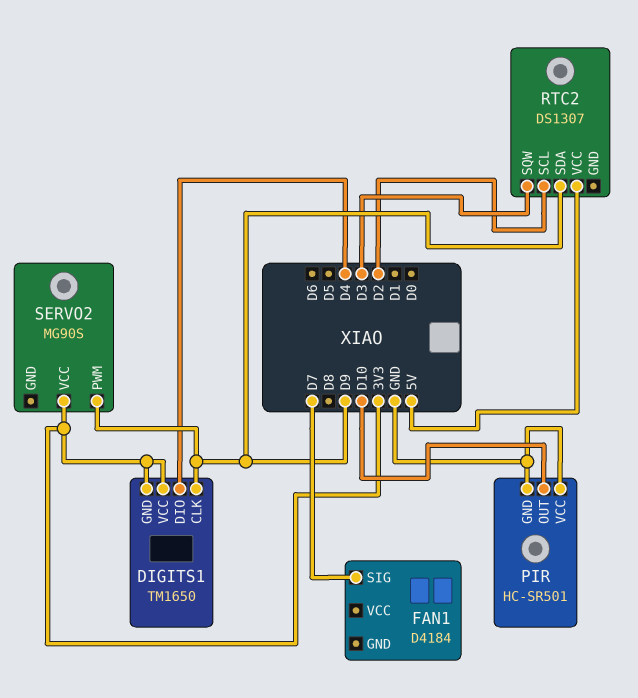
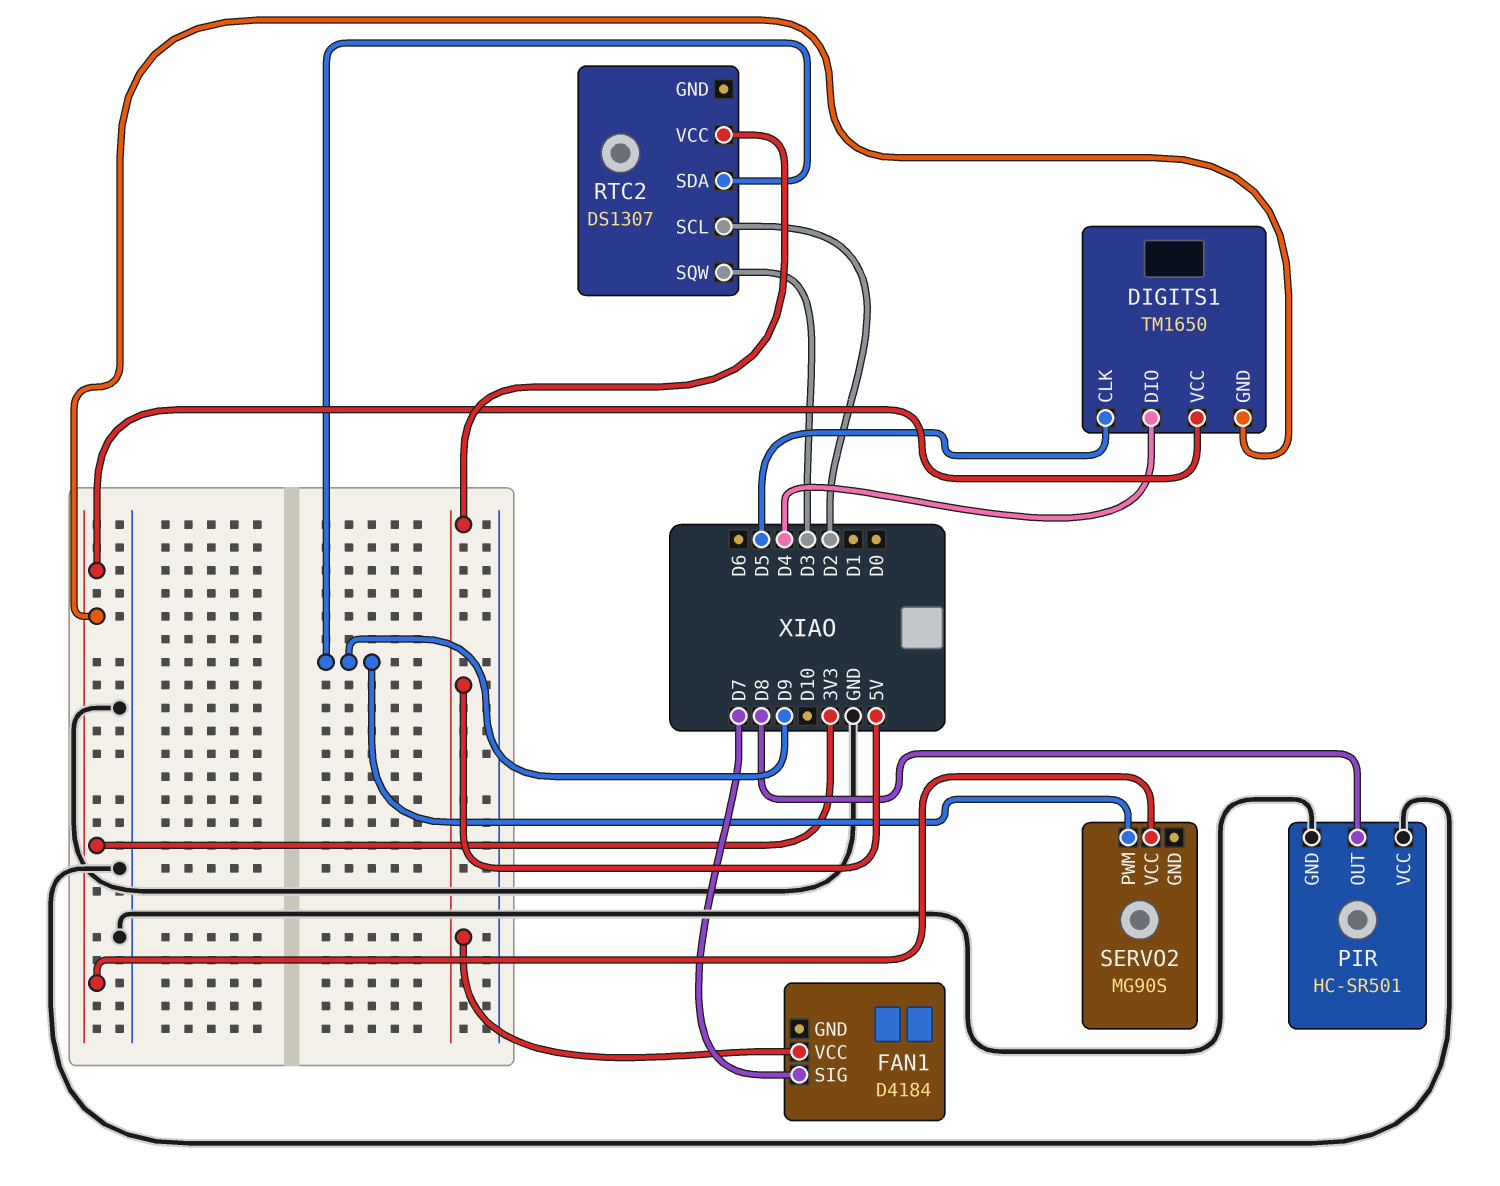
DIGITS1 pin CLK: D9 -> D5
FAN1 pin VCC: none -> 5V
PIR pin OUT: D10 -> D8

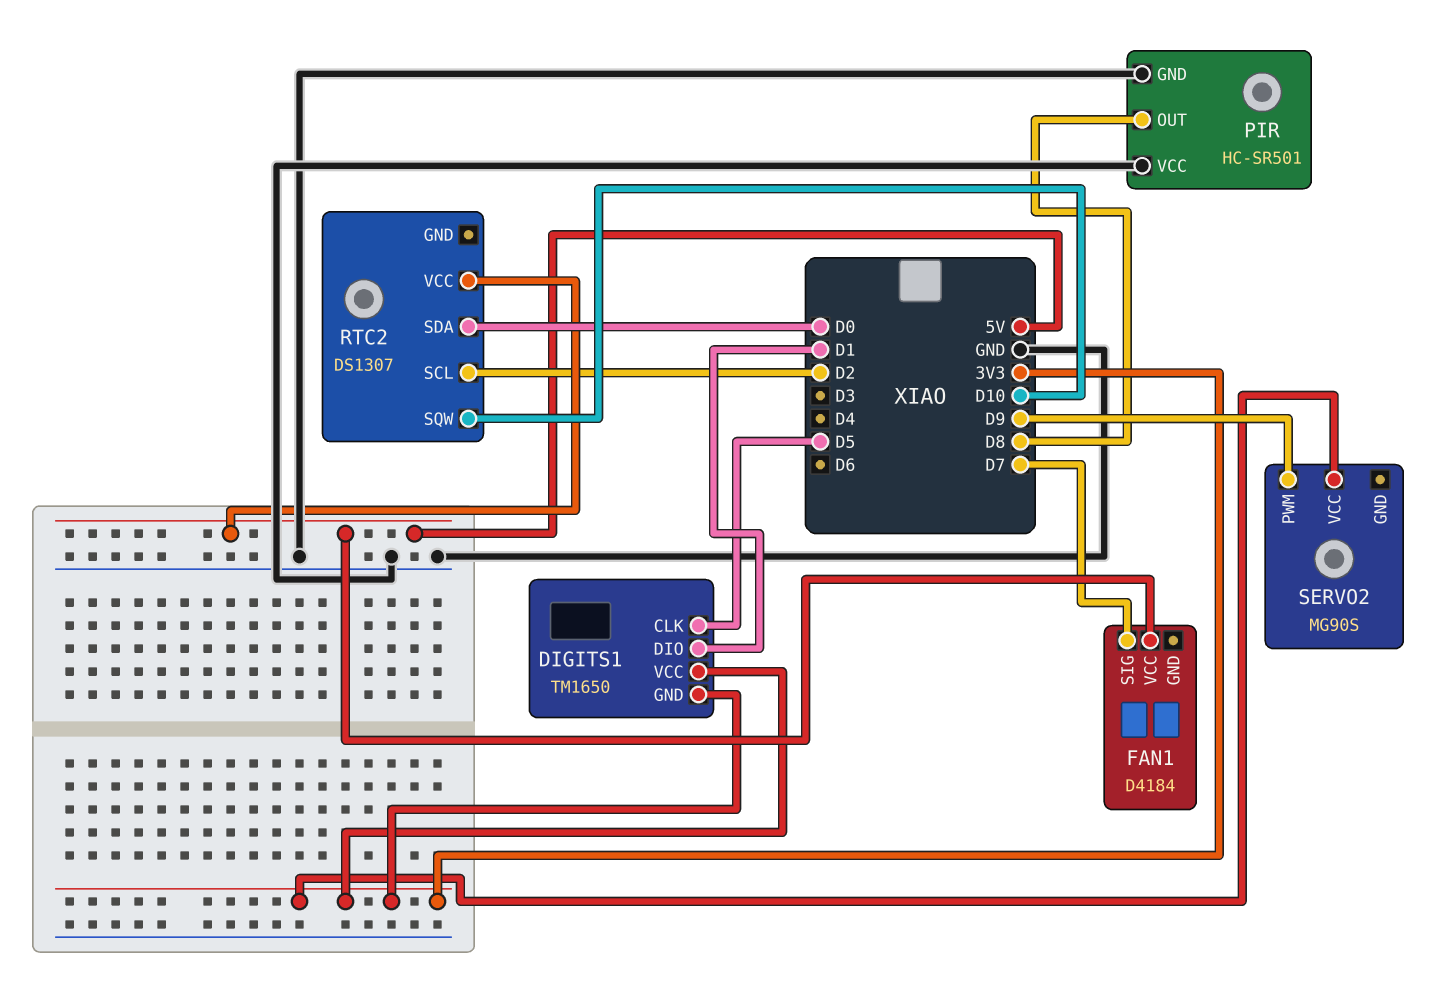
DIGITS1 pin DIO: D4 -> D1
RTC2 pin SDA: D9 -> D0
RTC2 pin SQW: D3 -> D10

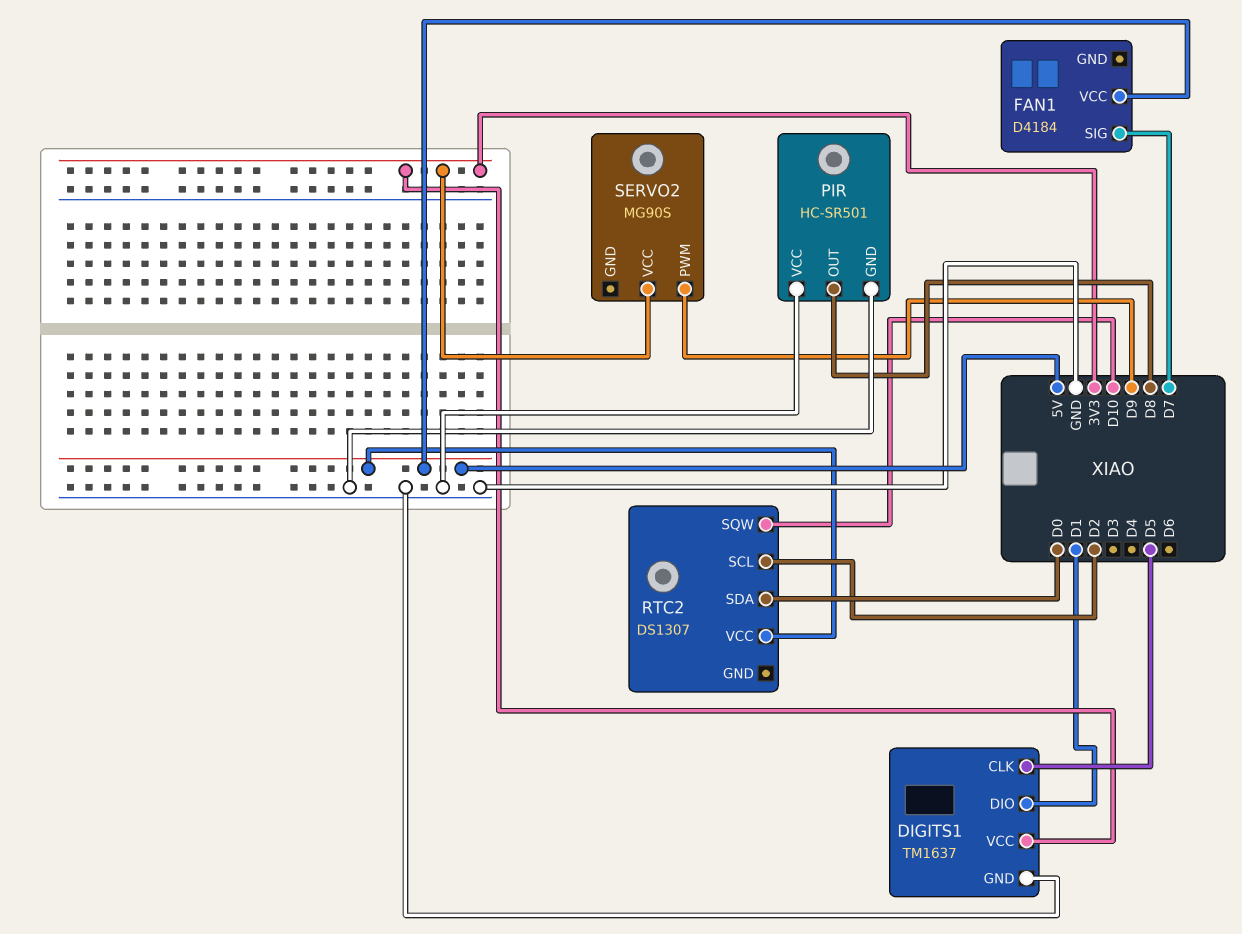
DIGITS1: TM1650 -> TM1637
DIGITS1 pin GND: 3V3 -> GND

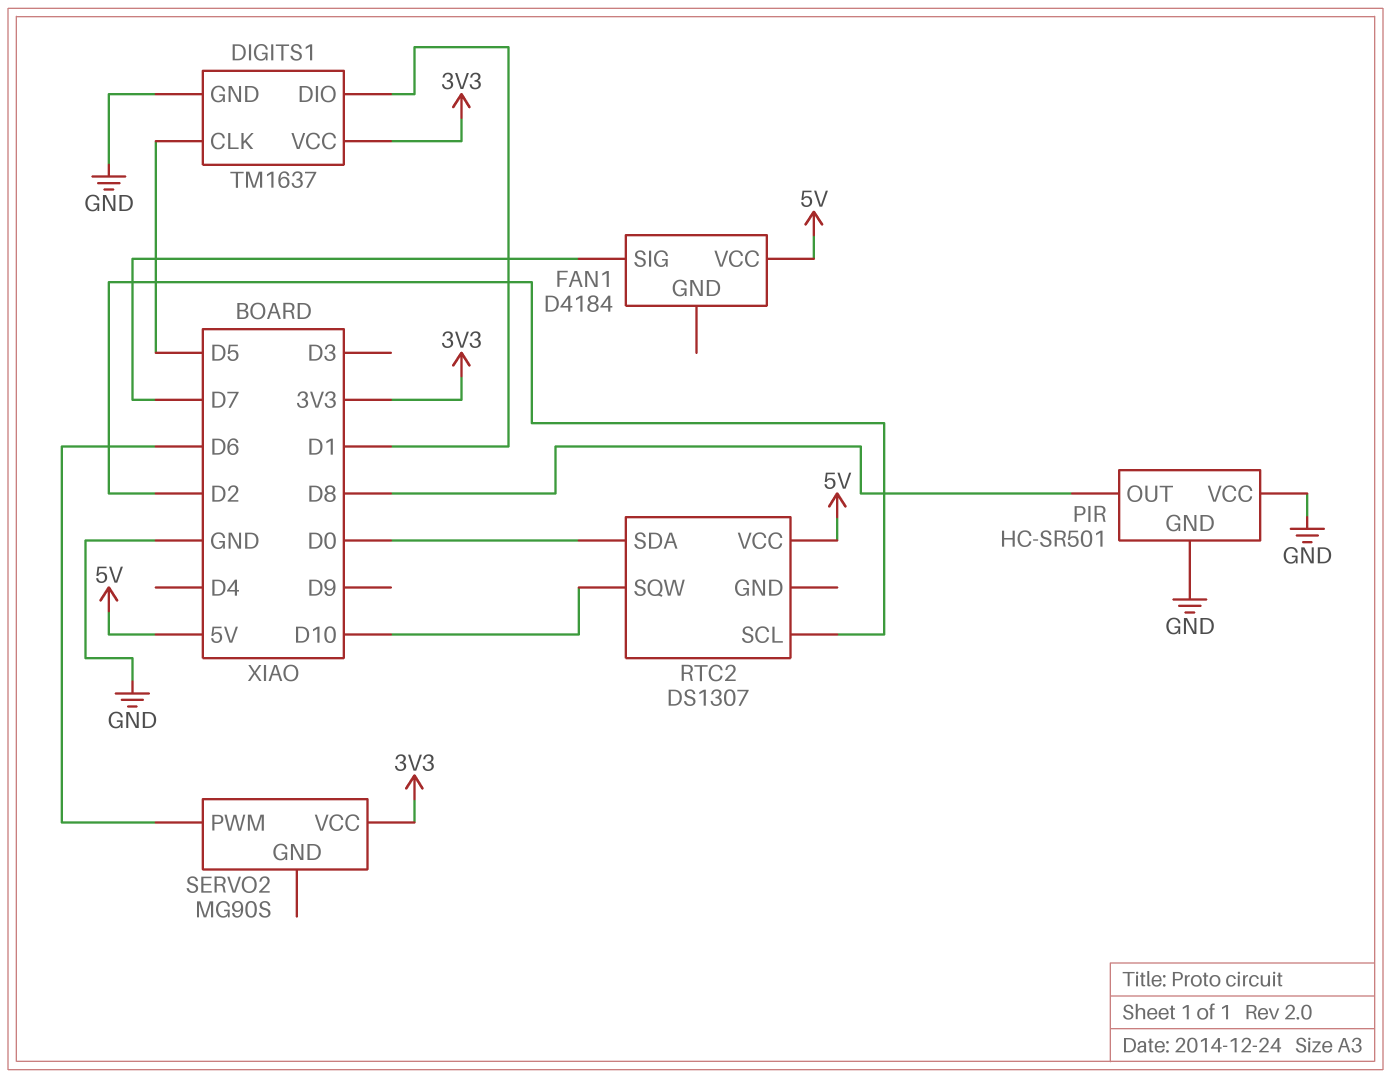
SERVO2 pin PWM: D9 -> D6

